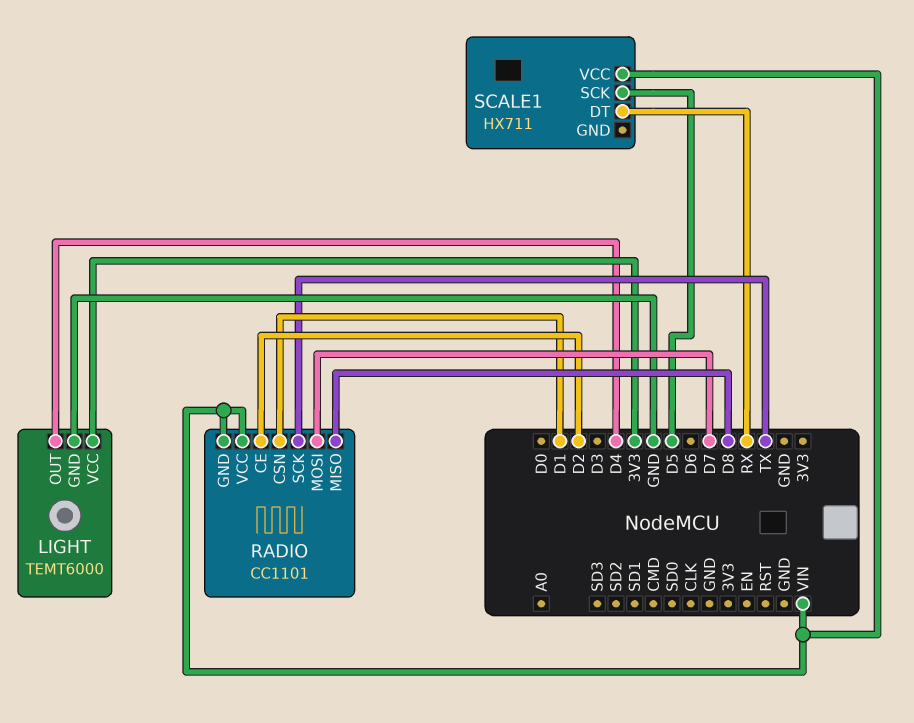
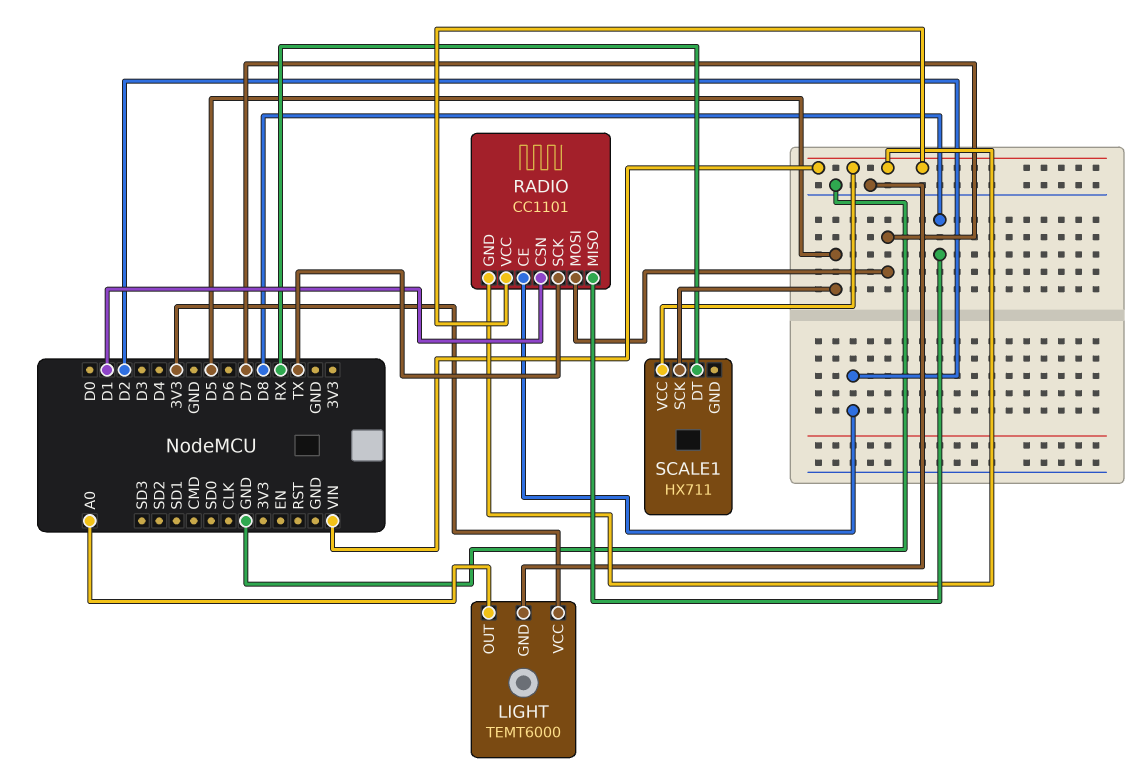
LIGHT pin OUT: D4 -> A0

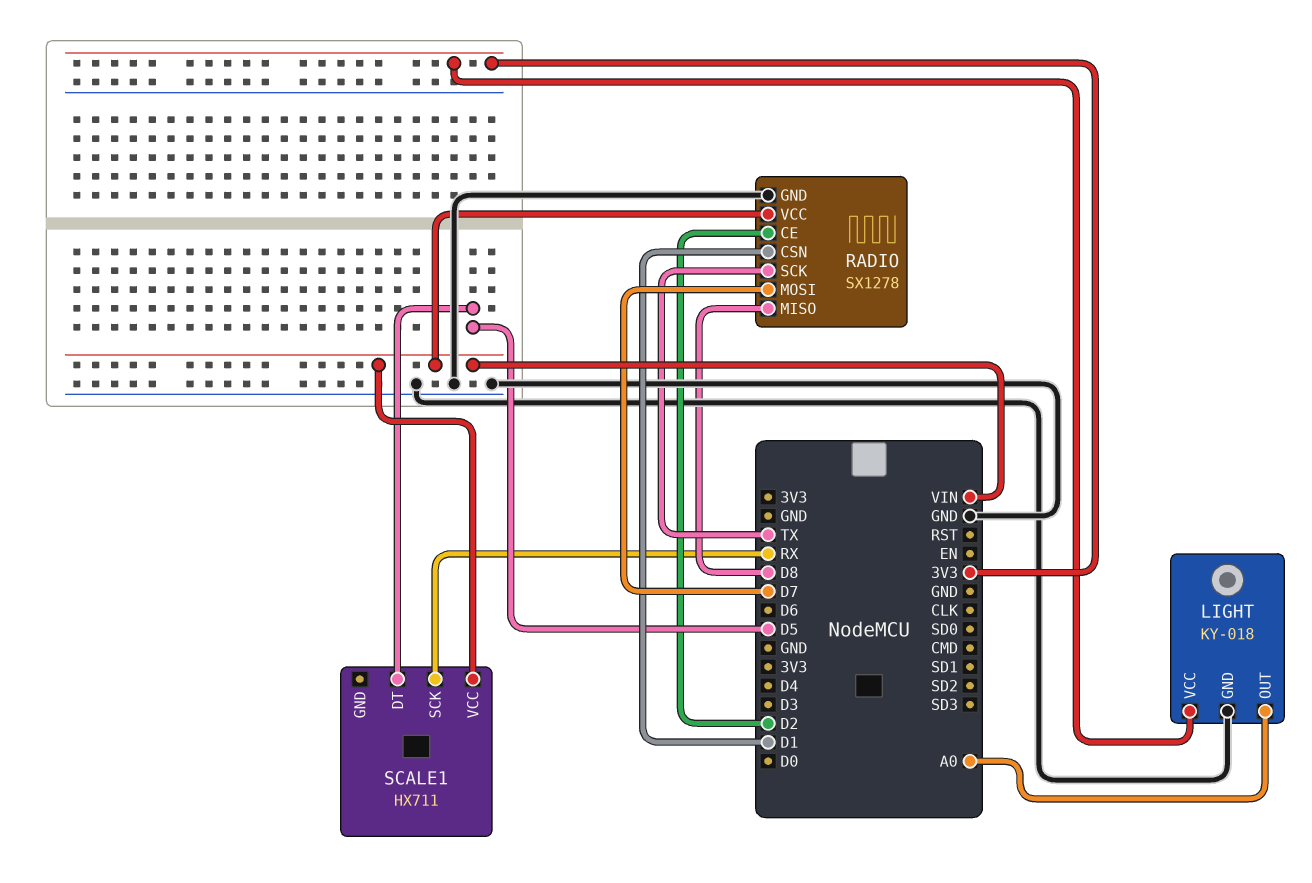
LIGHT: TEMT6000 -> KY-018
RADIO: CC1101 -> SX1278
RADIO pin GND: VIN -> GND
SCALE1 pin DT: RX -> D5
SCALE1 pin SCK: D5 -> RX

